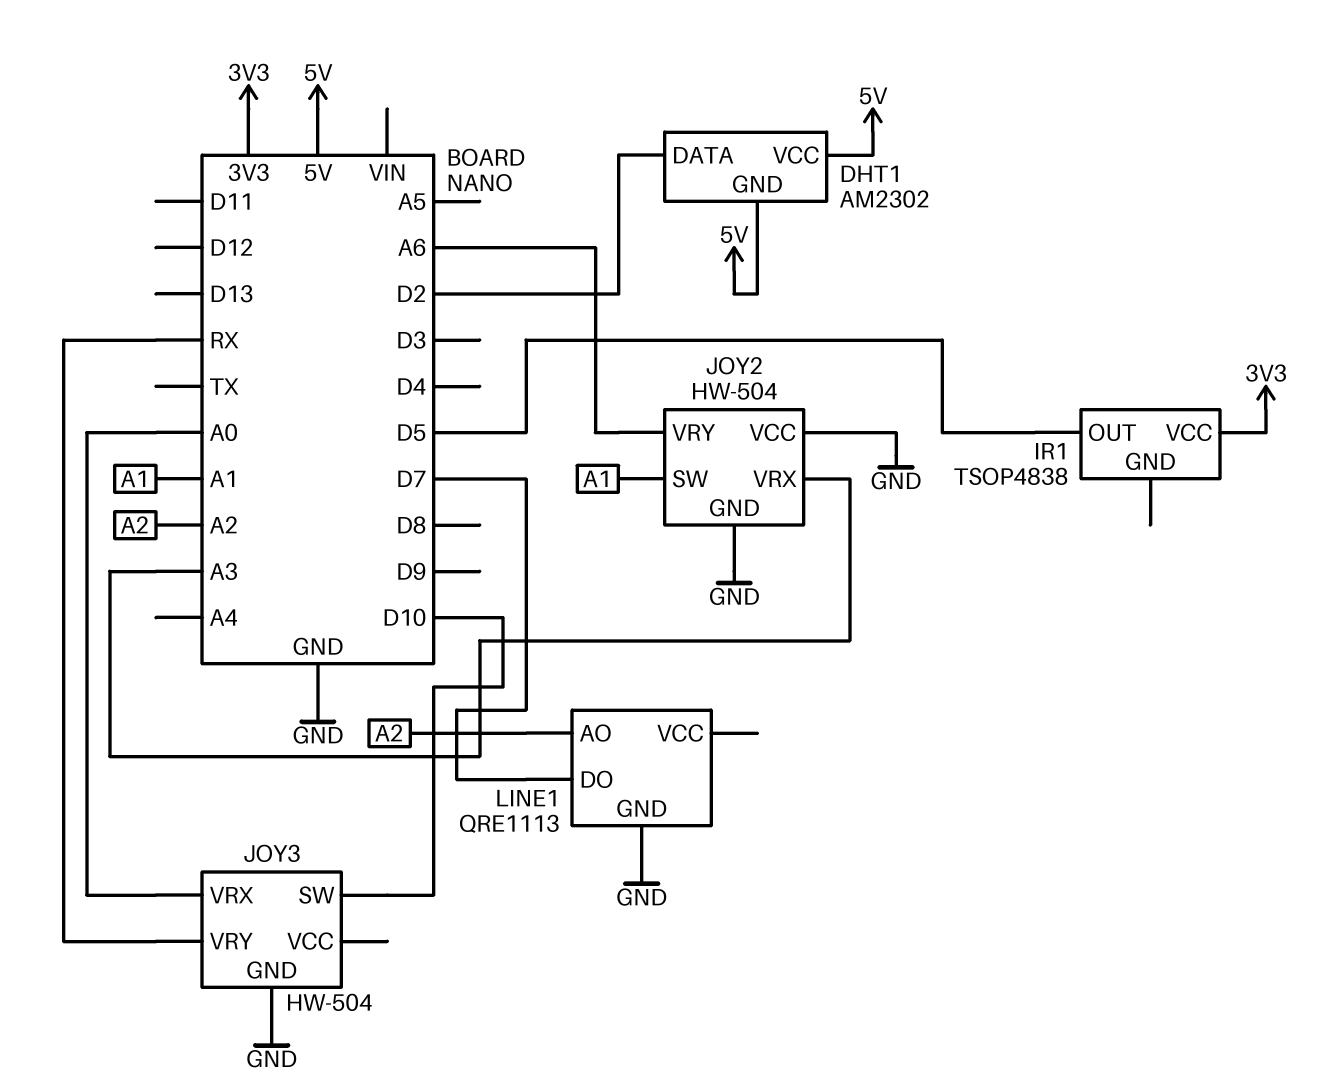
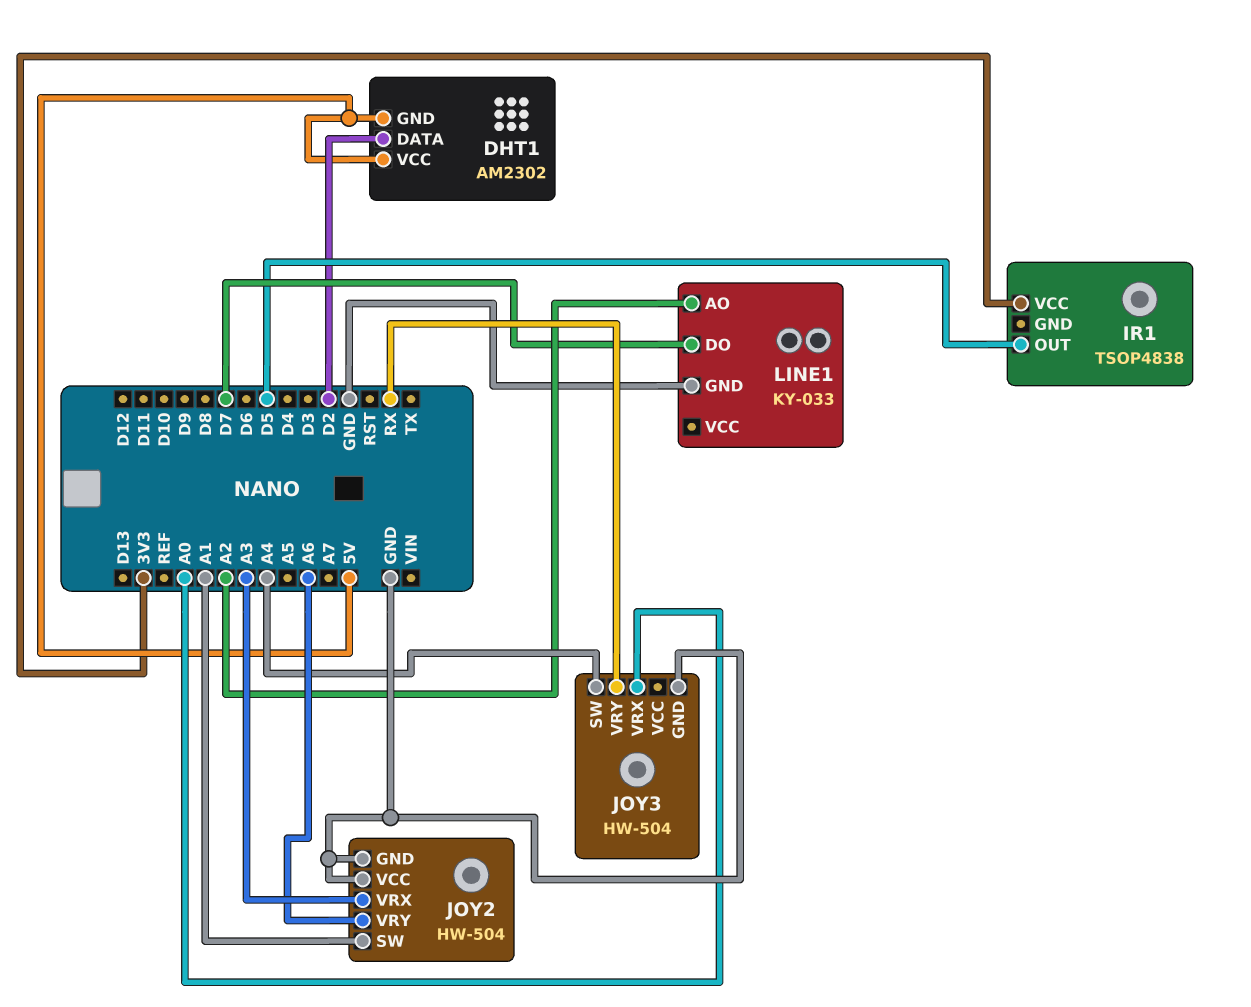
JOY3 pin SW: D10 -> A4
LINE1: QRE1113 -> KY-033

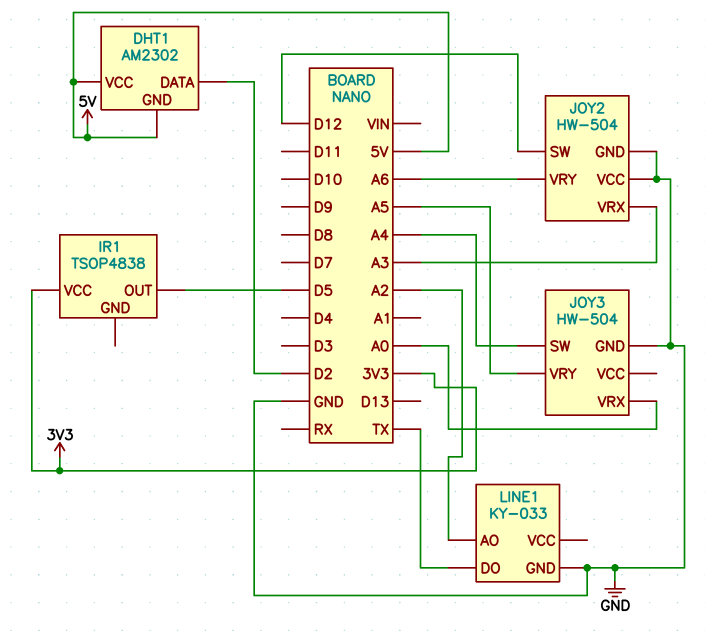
JOY2 pin SW: A1 -> D12
JOY3 pin VRY: RX -> A5
LINE1 pin DO: D7 -> TX

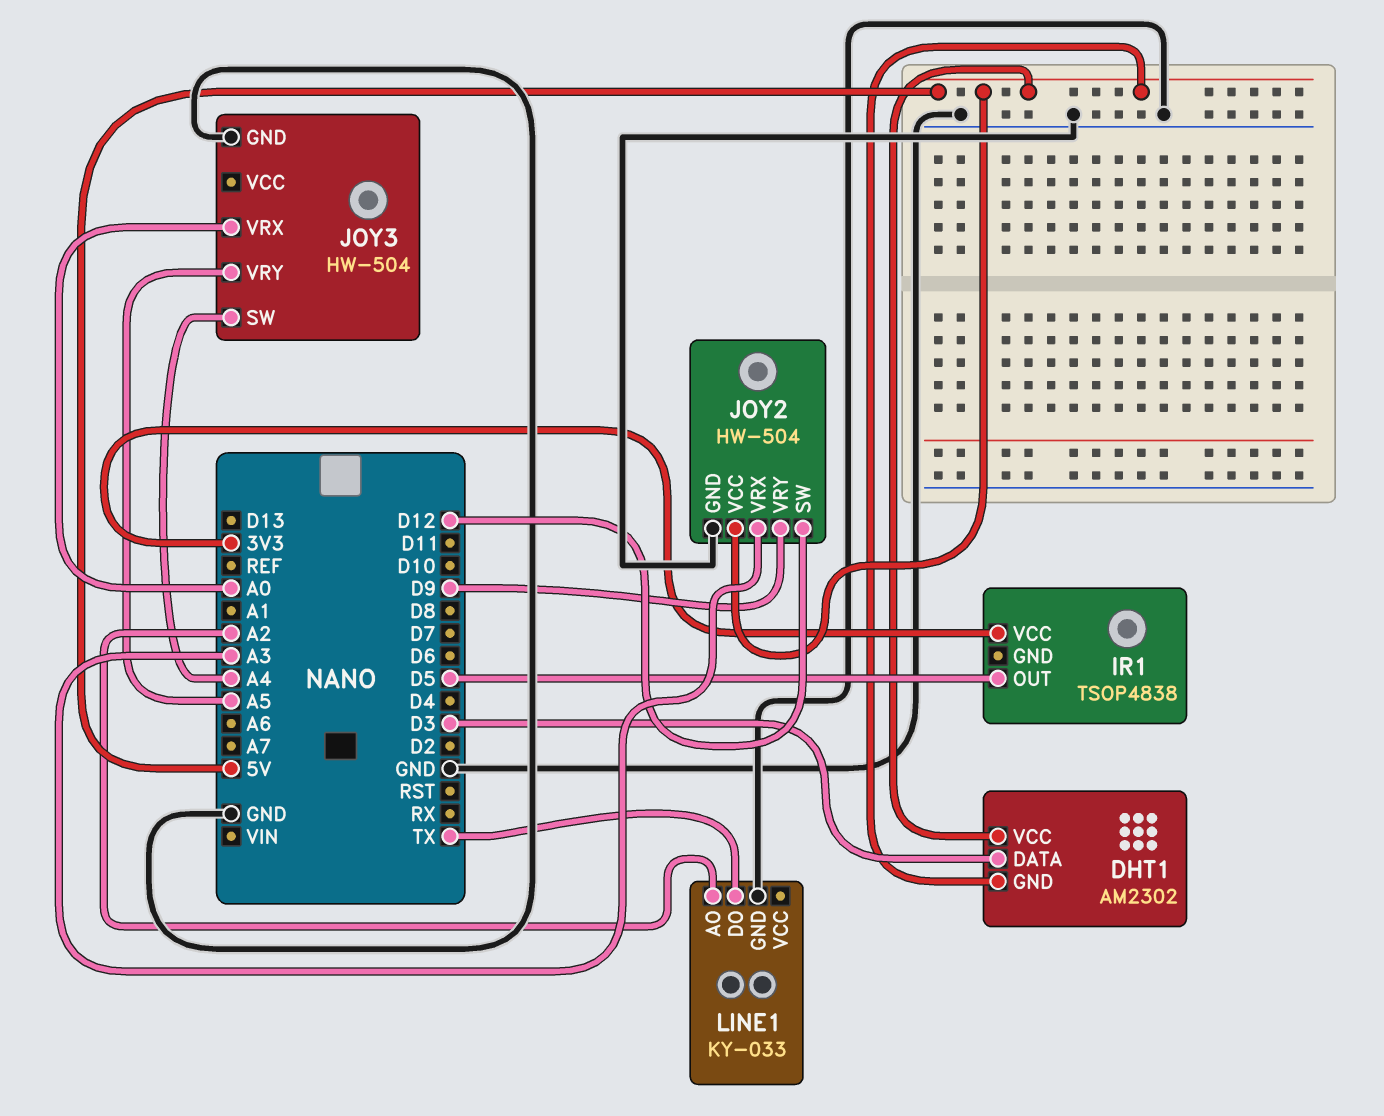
DHT1 pin DATA: D2 -> D3
JOY2 pin VCC: GND -> 5V
JOY2 pin VRY: A6 -> D9

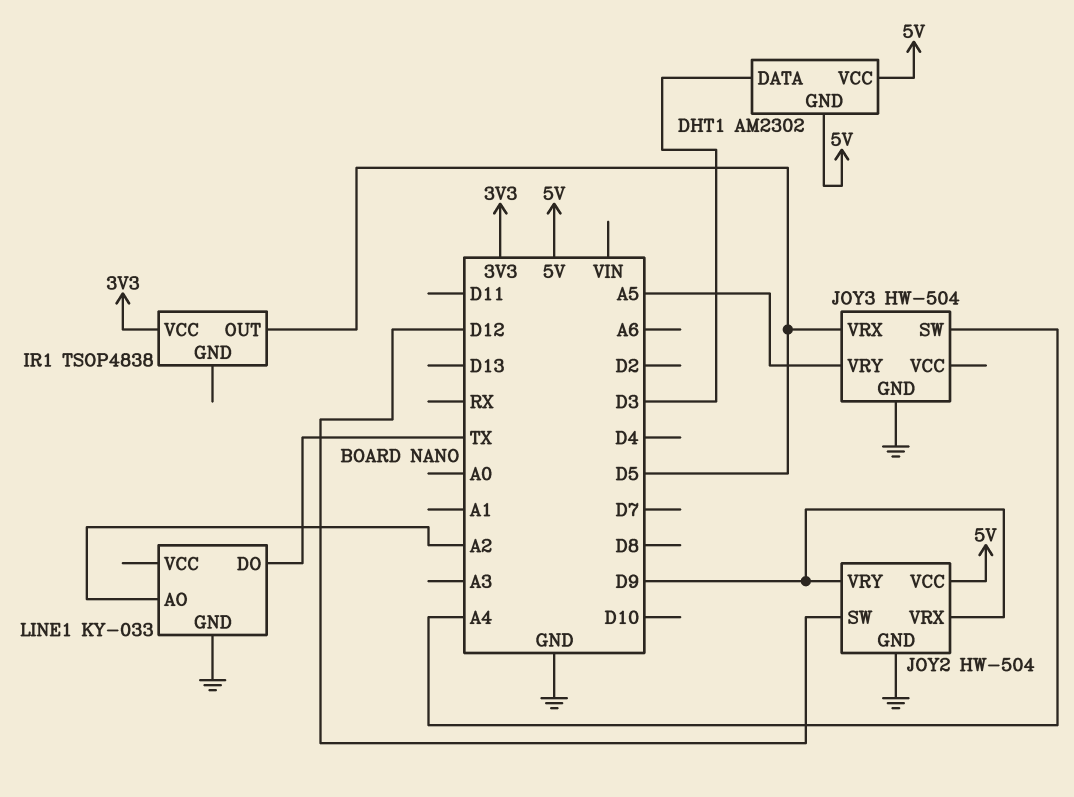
JOY2 pin VRX: A3 -> D9
JOY3 pin VRX: A0 -> D5

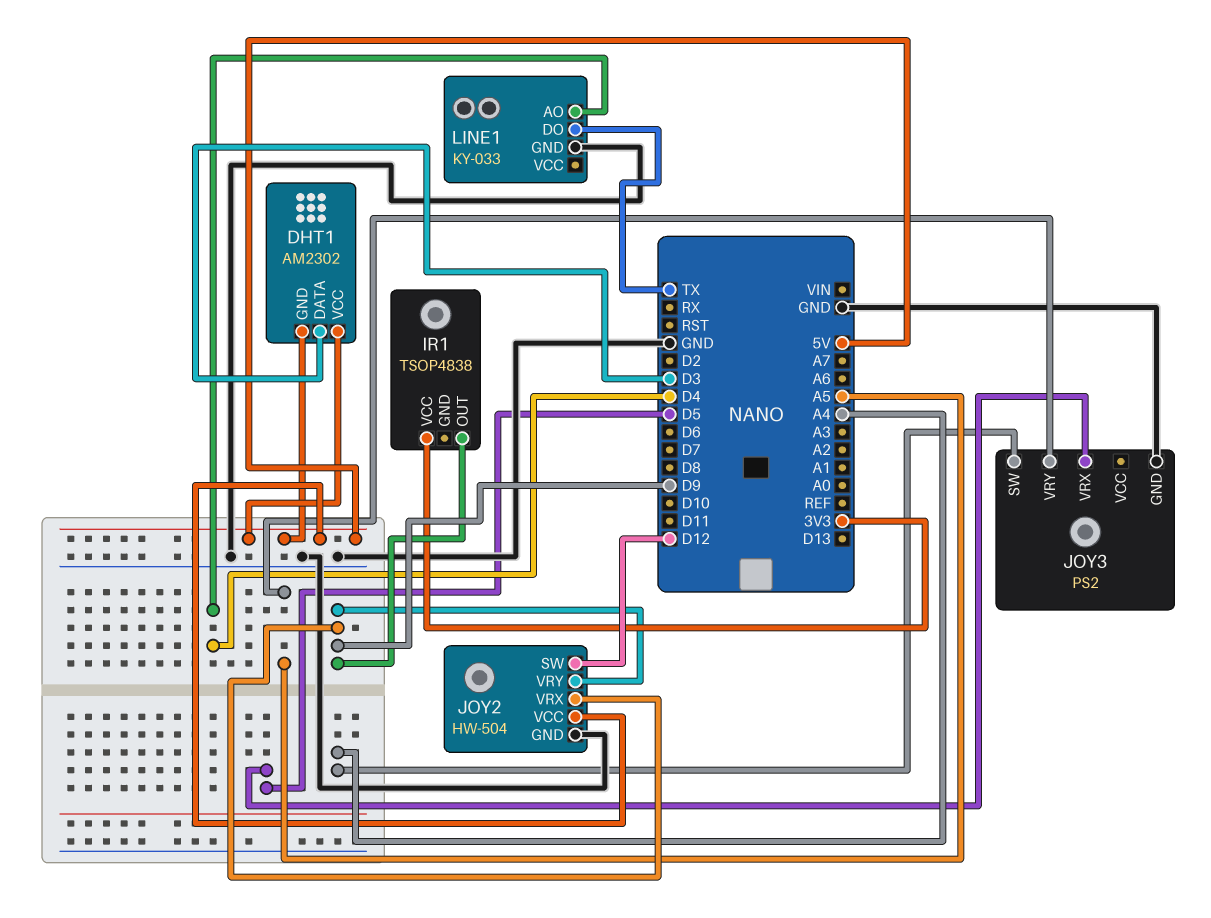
IR1 pin OUT: D5 -> D9
JOY3: HW-504 -> PS2
LINE1 pin AO: A2 -> D4

